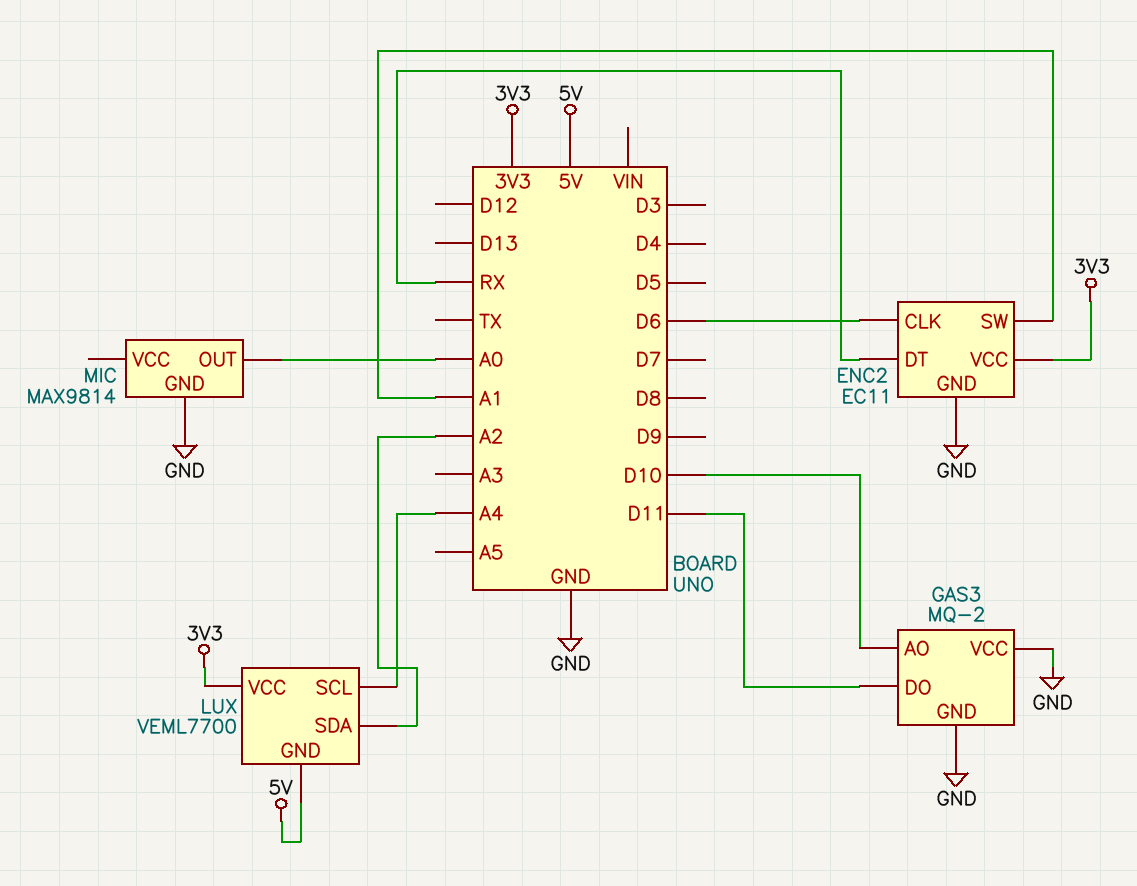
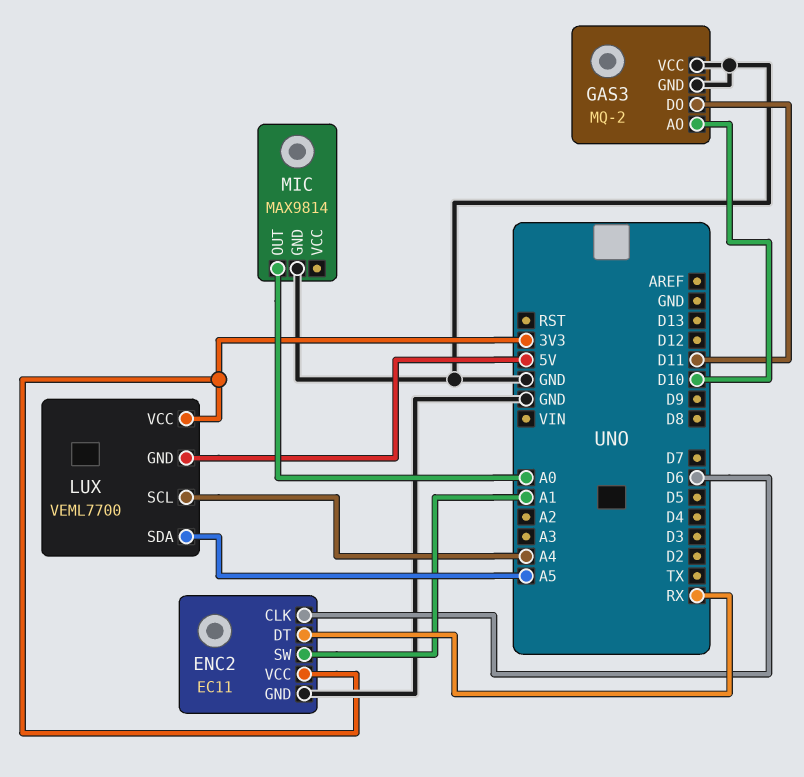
LUX pin SDA: A2 -> A5

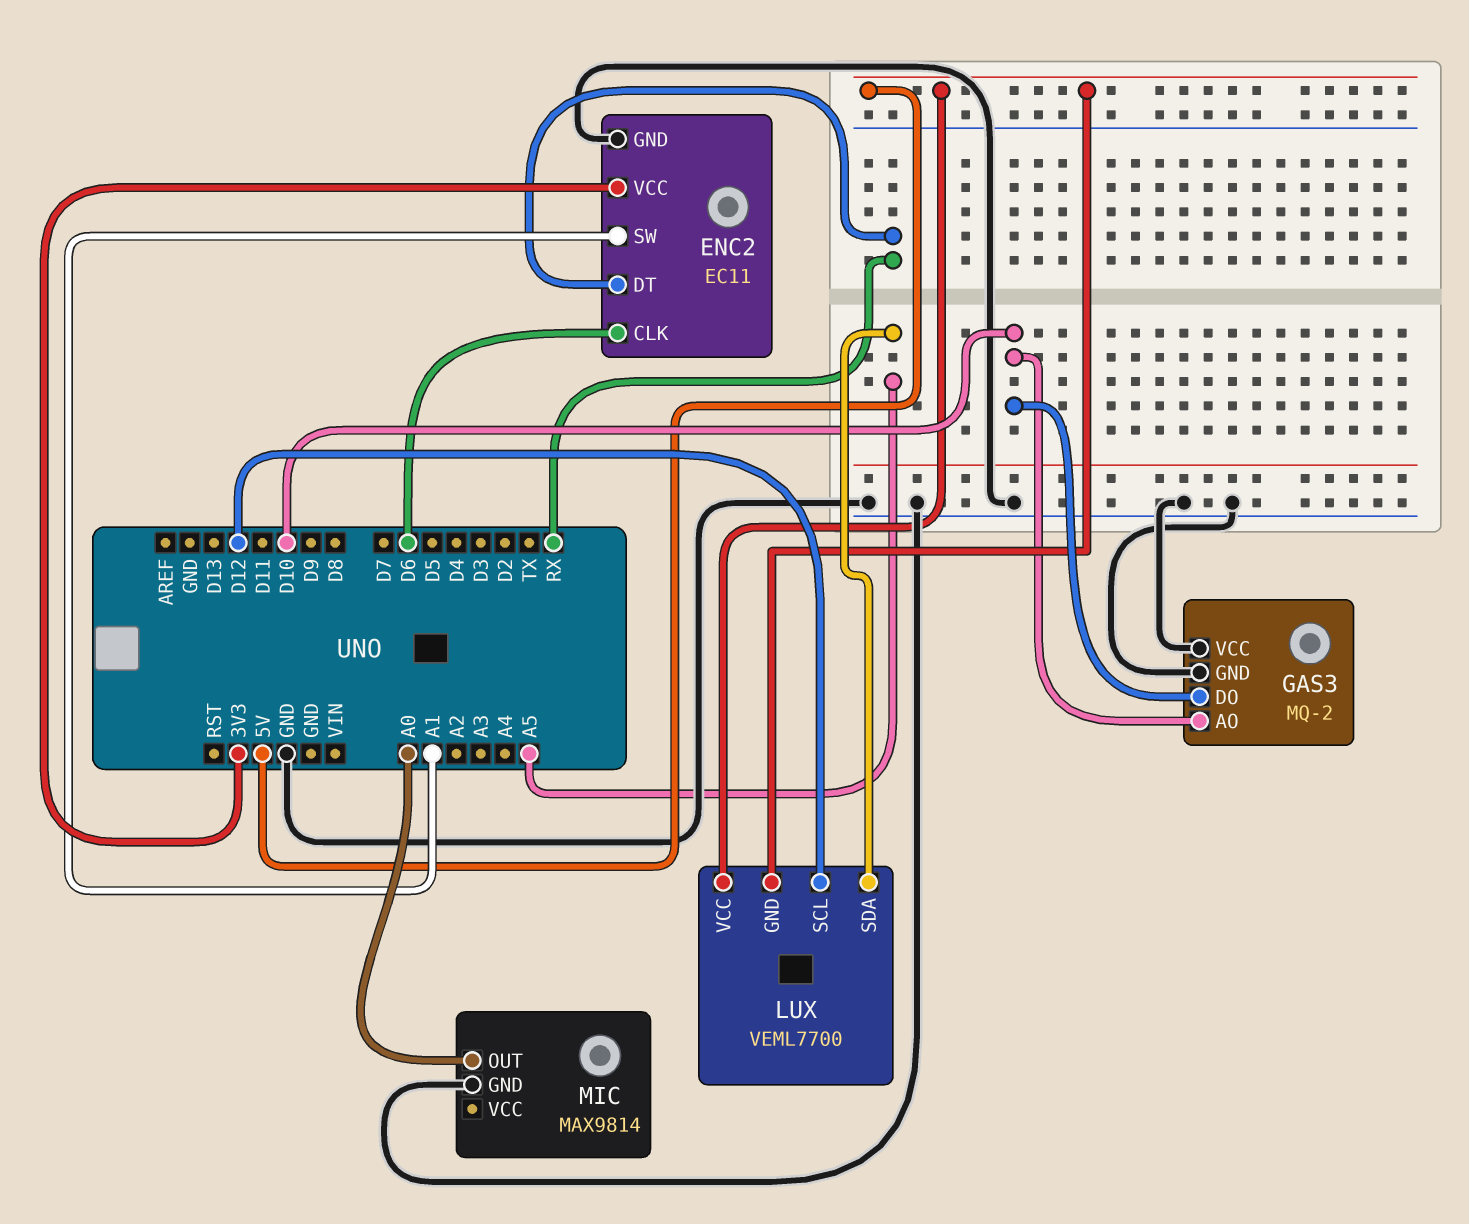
GAS3 pin DO: D11 -> D10
LUX pin SCL: A4 -> D12
LUX pin VCC: 3V3 -> 5V

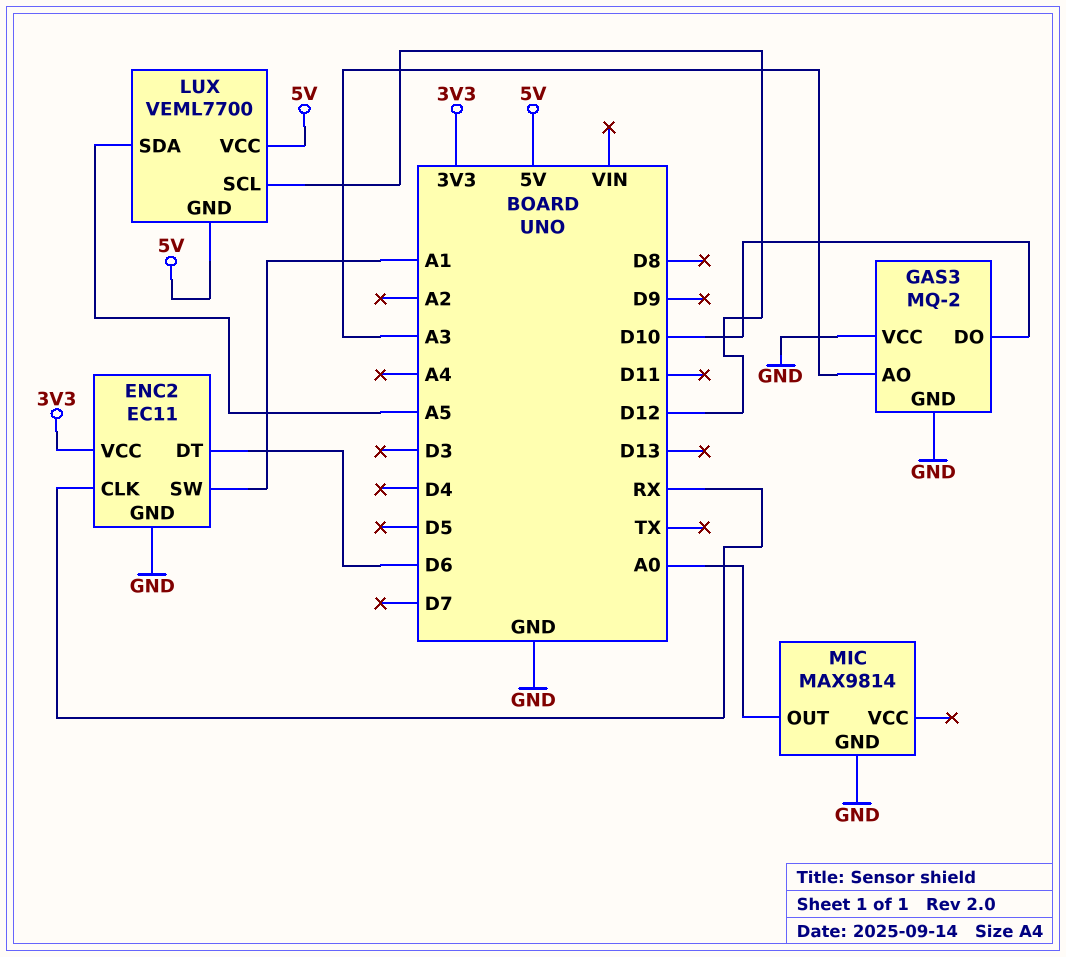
ENC2 pin CLK: D6 -> RX
ENC2 pin DT: RX -> D6
GAS3 pin AO: D10 -> A3

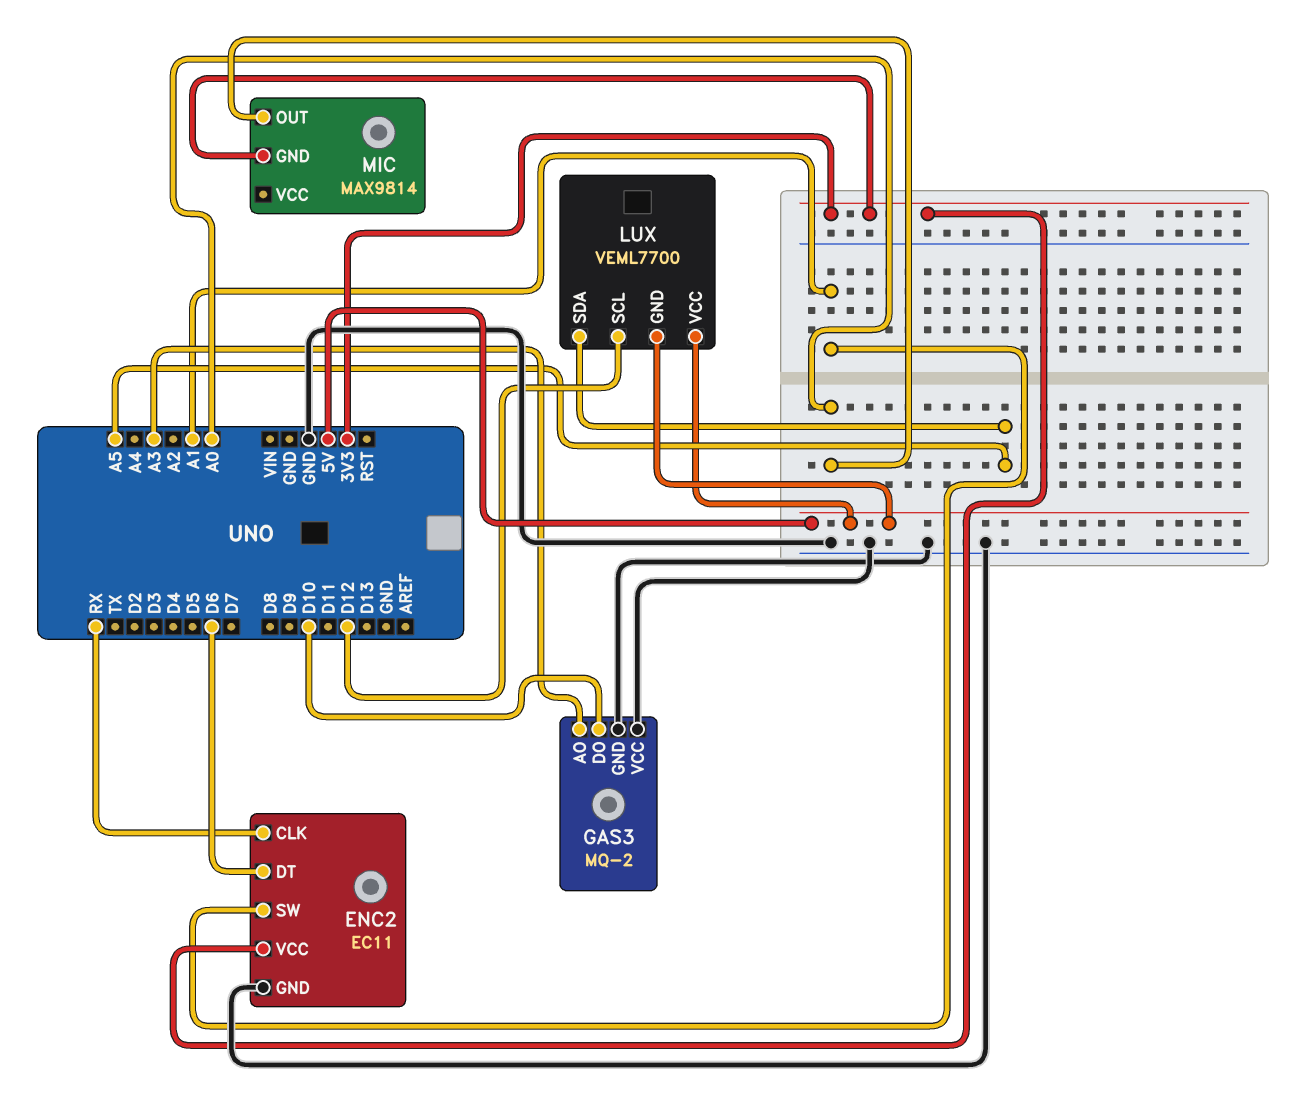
MIC pin GND: GND -> 3V3

